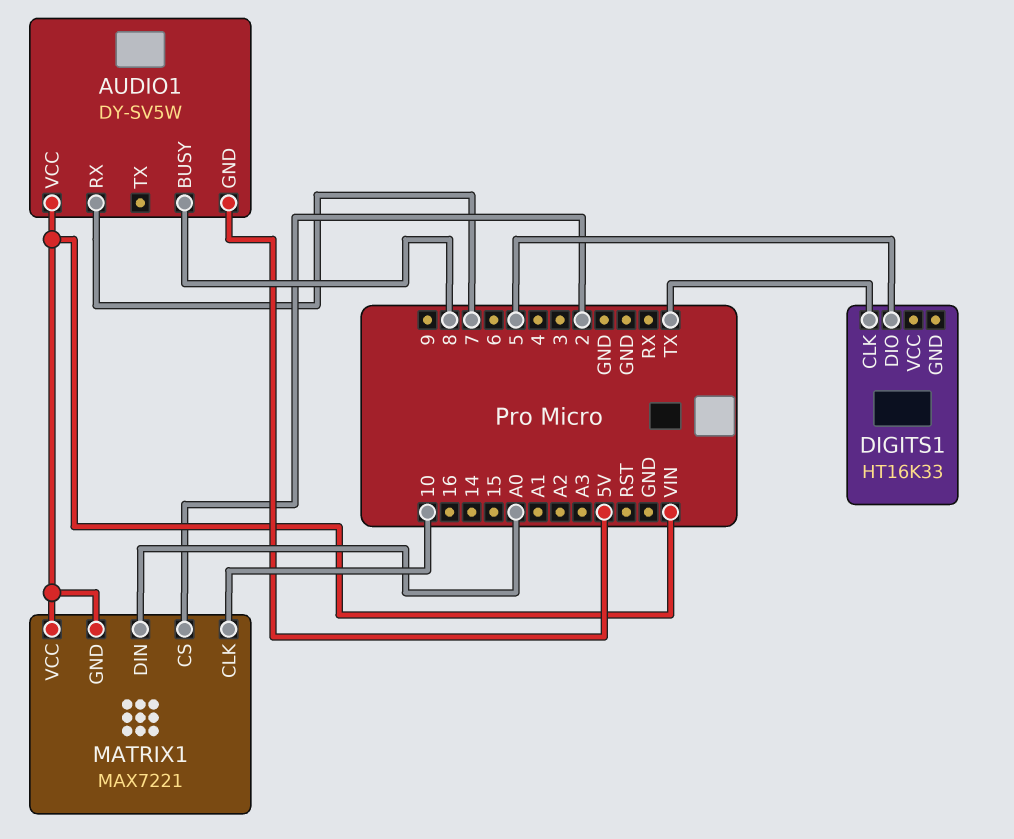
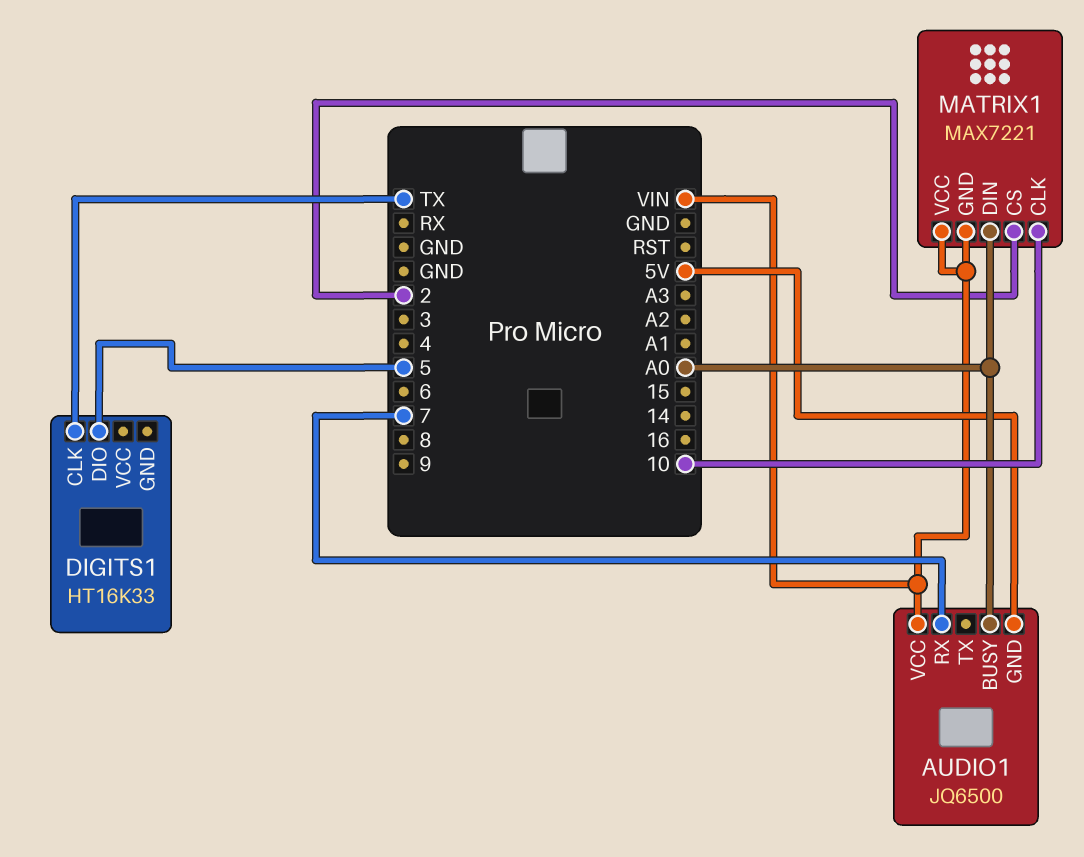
AUDIO1: DY-SV5W -> JQ6500
AUDIO1 pin BUSY: 8 -> A0

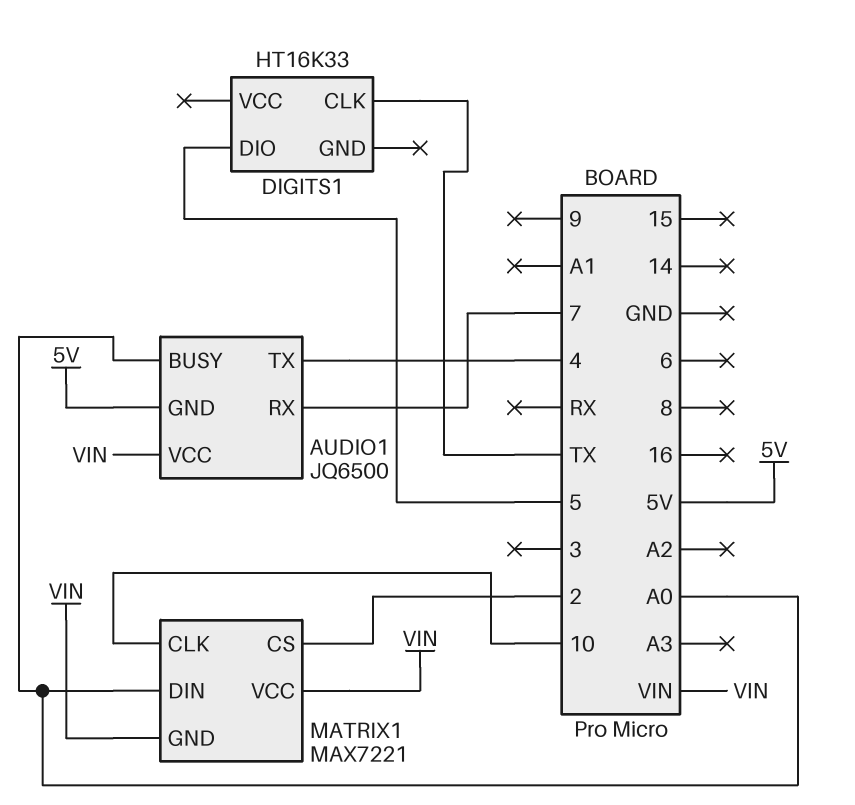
AUDIO1 pin TX: none -> 4

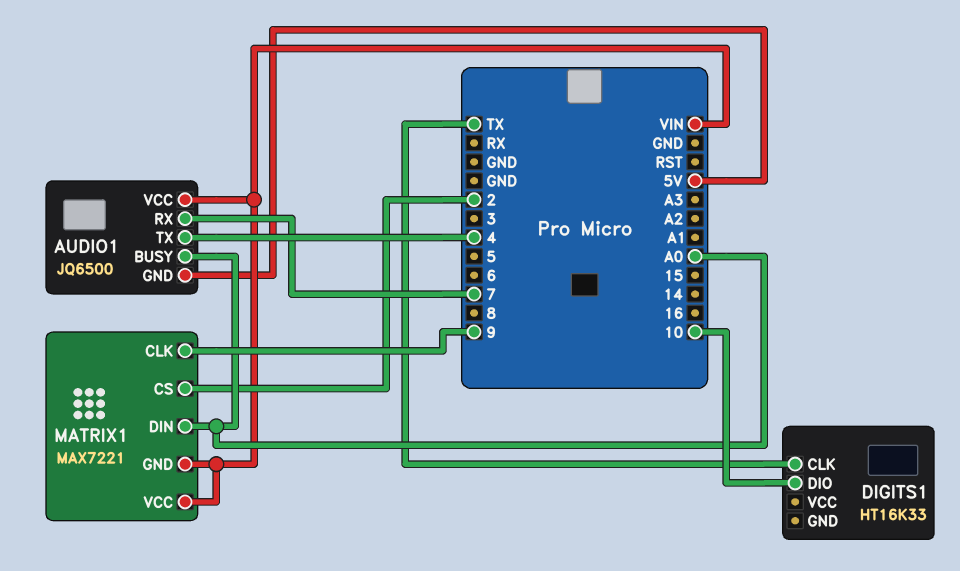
DIGITS1 pin DIO: 5 -> 10
MATRIX1 pin CLK: 10 -> 9

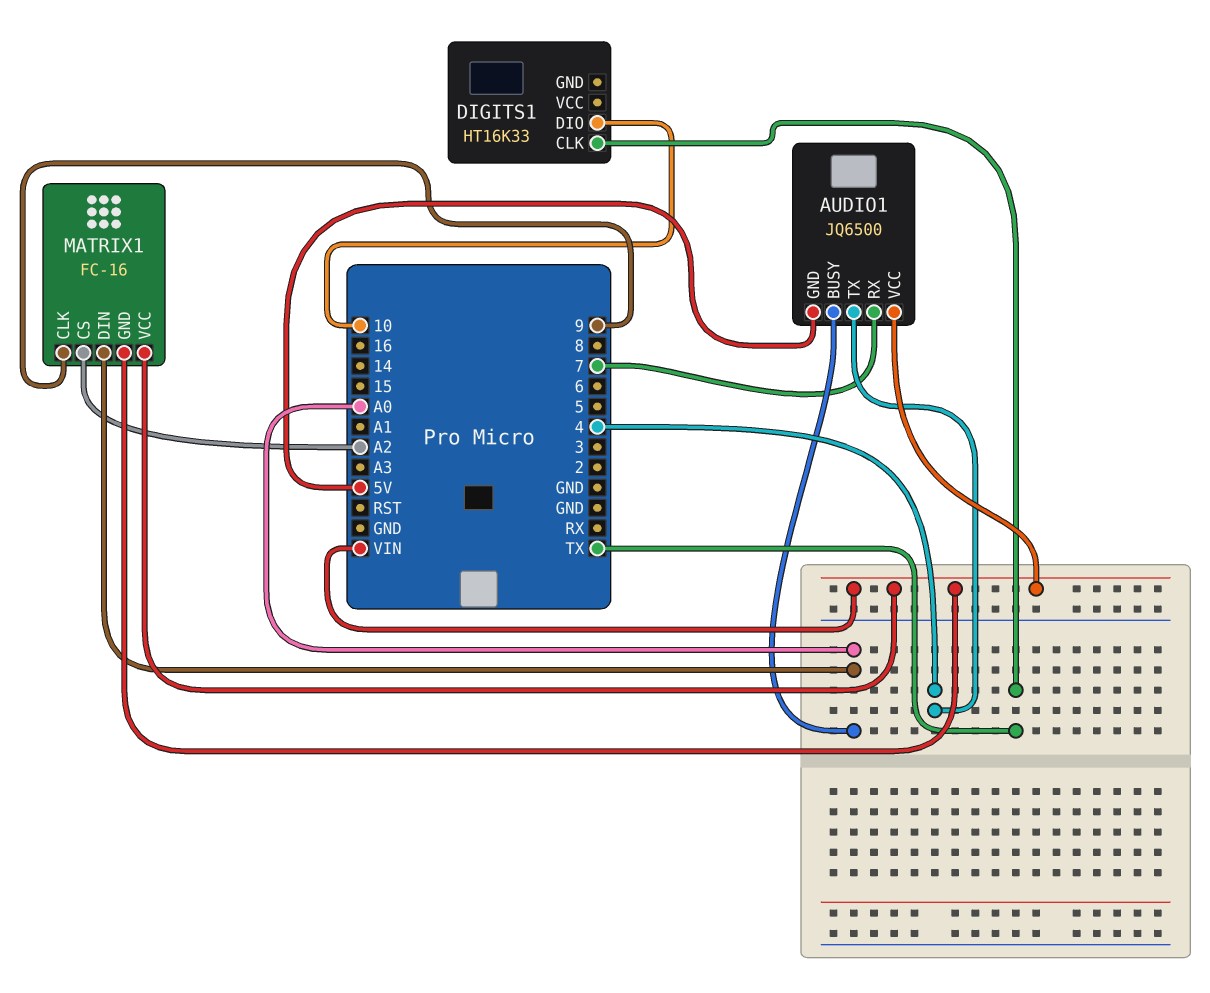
MATRIX1: MAX7221 -> FC-16
MATRIX1 pin CS: 2 -> A2

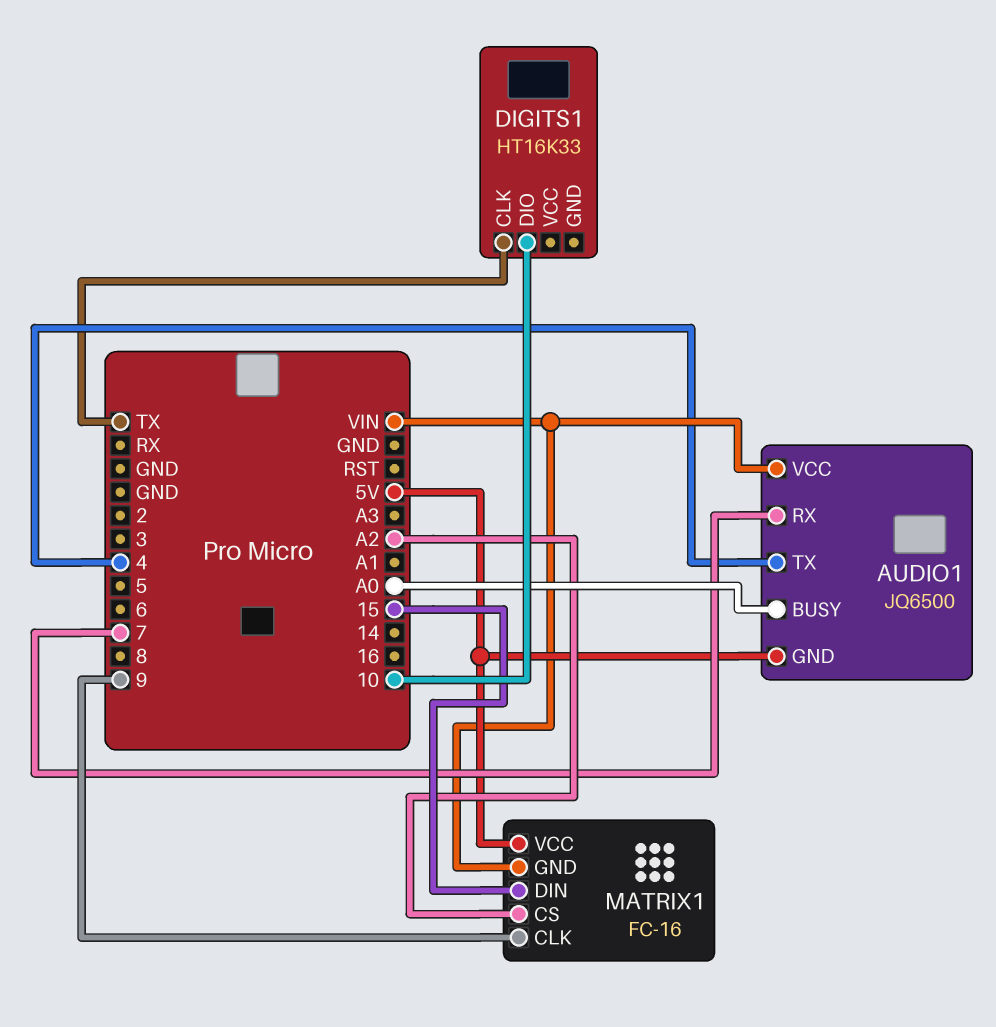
MATRIX1 pin DIN: A0 -> 15
MATRIX1 pin VCC: VIN -> 5V

